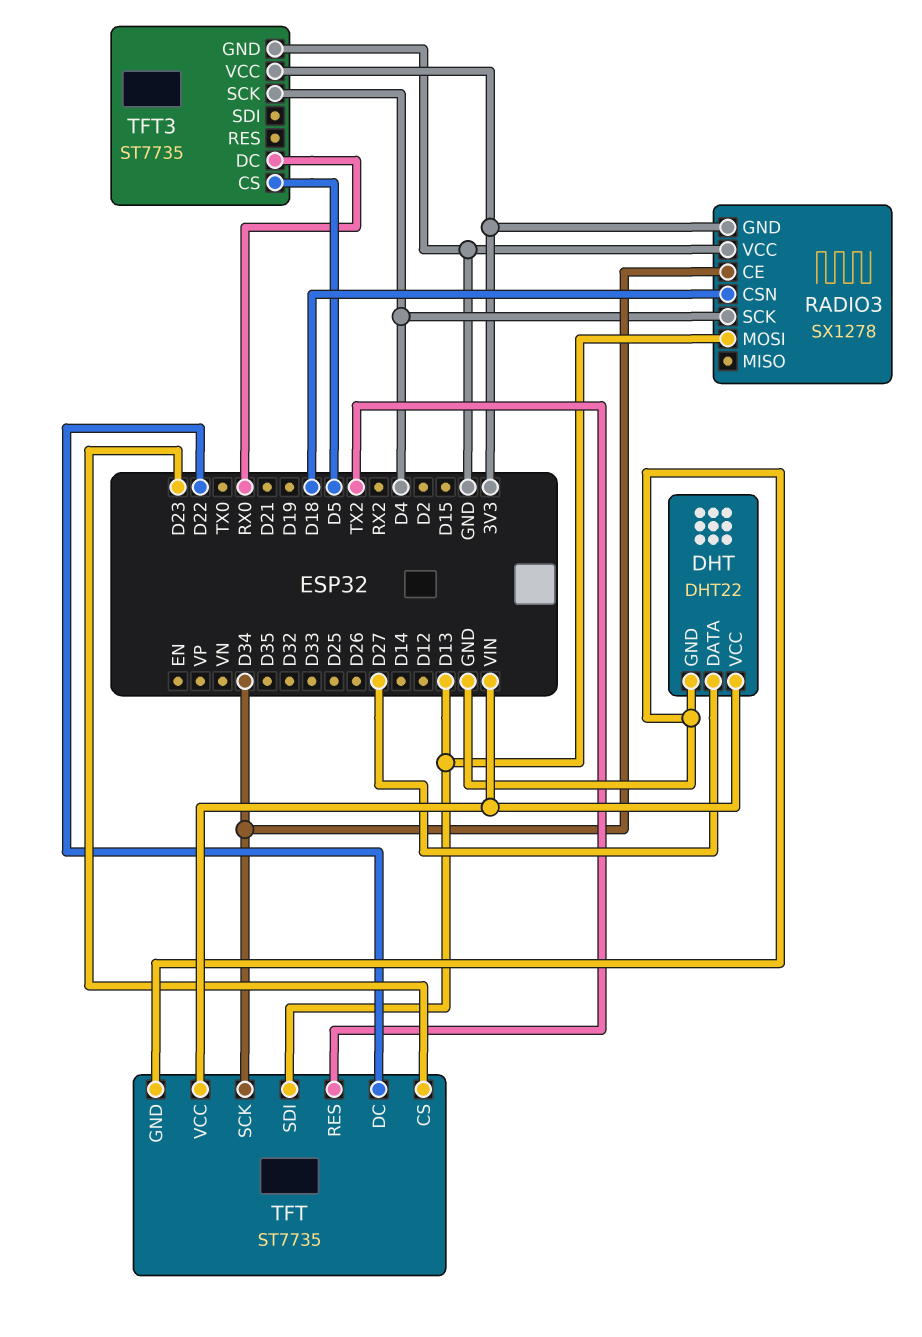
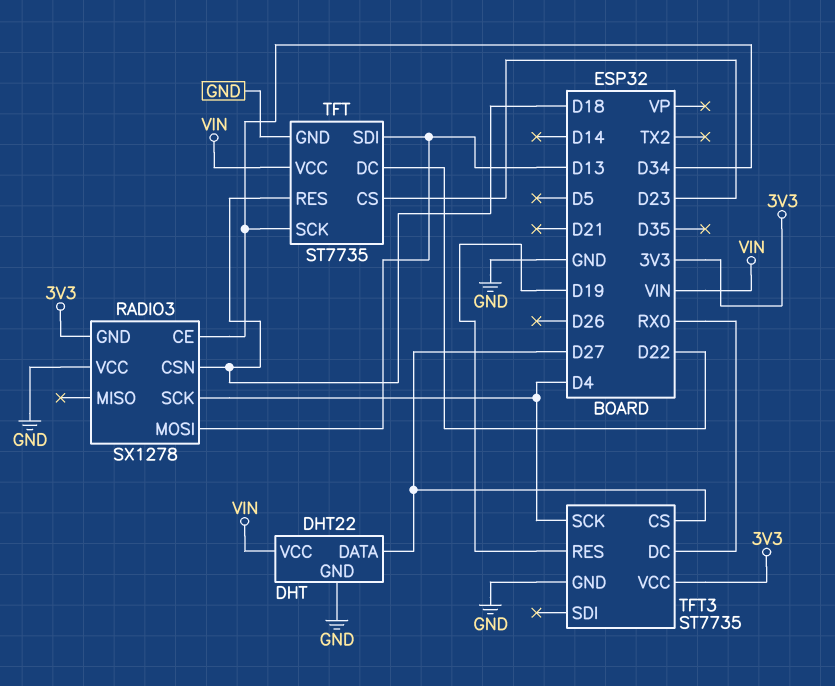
TFT pin RES: TX2 -> D18
TFT3 pin CS: D5 -> D27
TFT3 pin RES: none -> D19

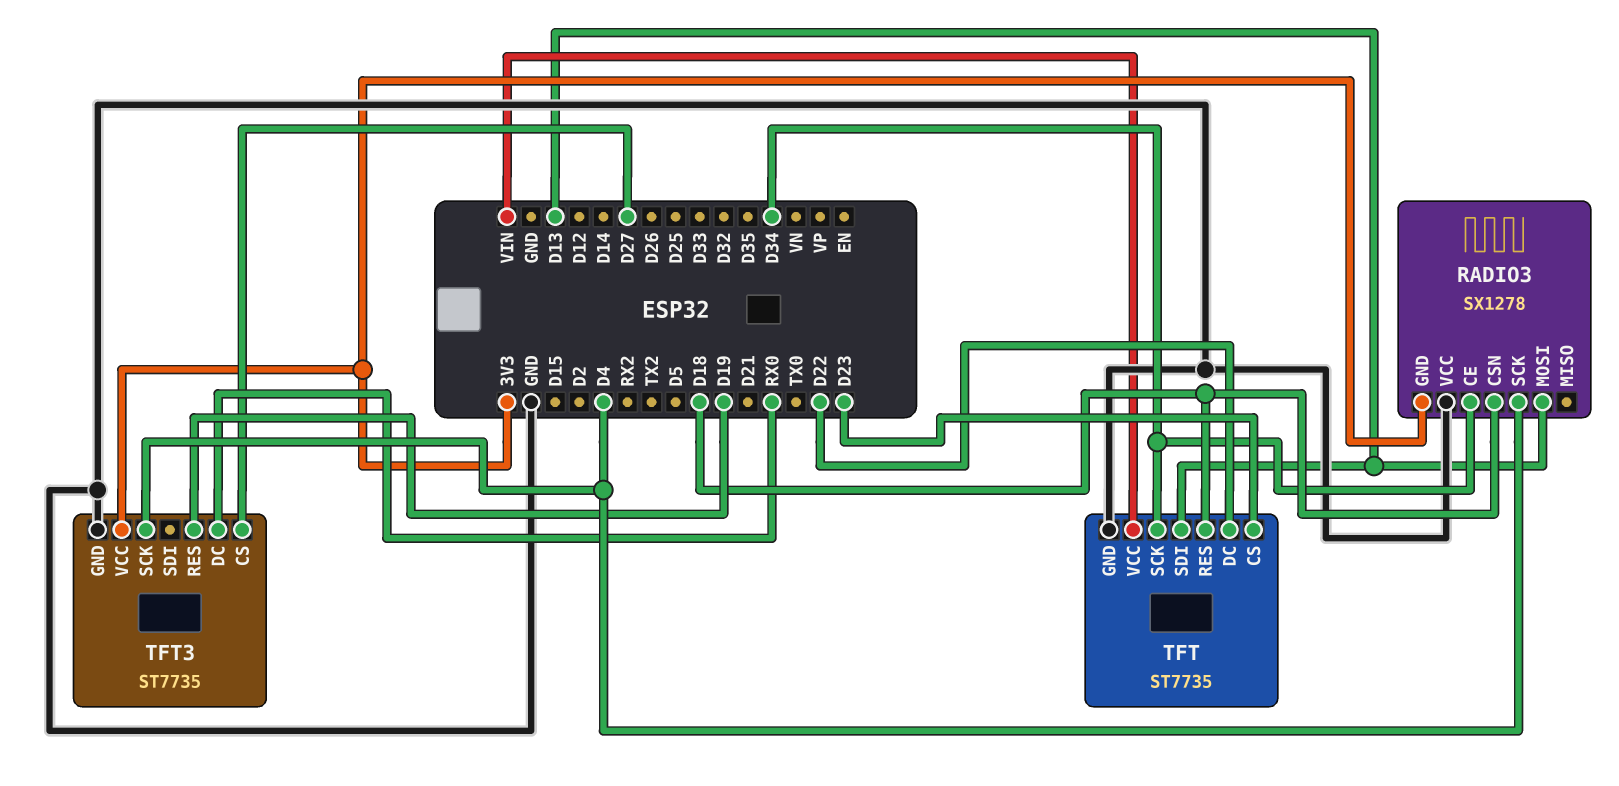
DHT: DHT22 -> none
DHT pin DATA: D27 -> none
DHT pin GND: GND -> none
DHT pin VCC: VIN -> none

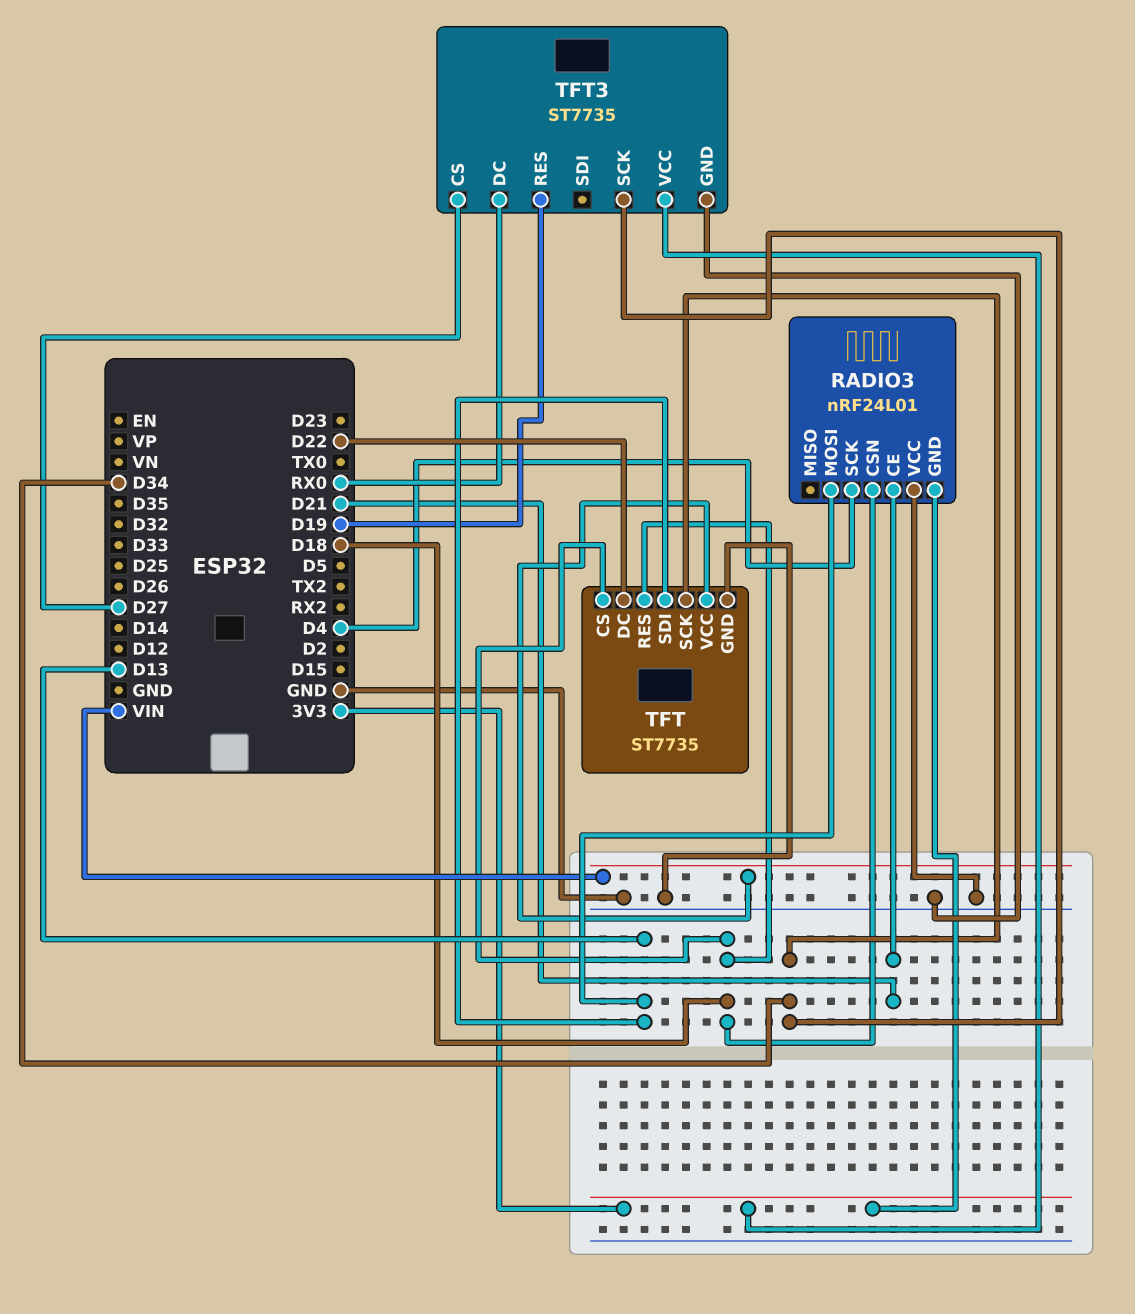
RADIO3: SX1278 -> nRF24L01
RADIO3 pin CE: D34 -> D21
TFT pin CS: D23 -> D18
TFT3 pin SCK: D4 -> D34

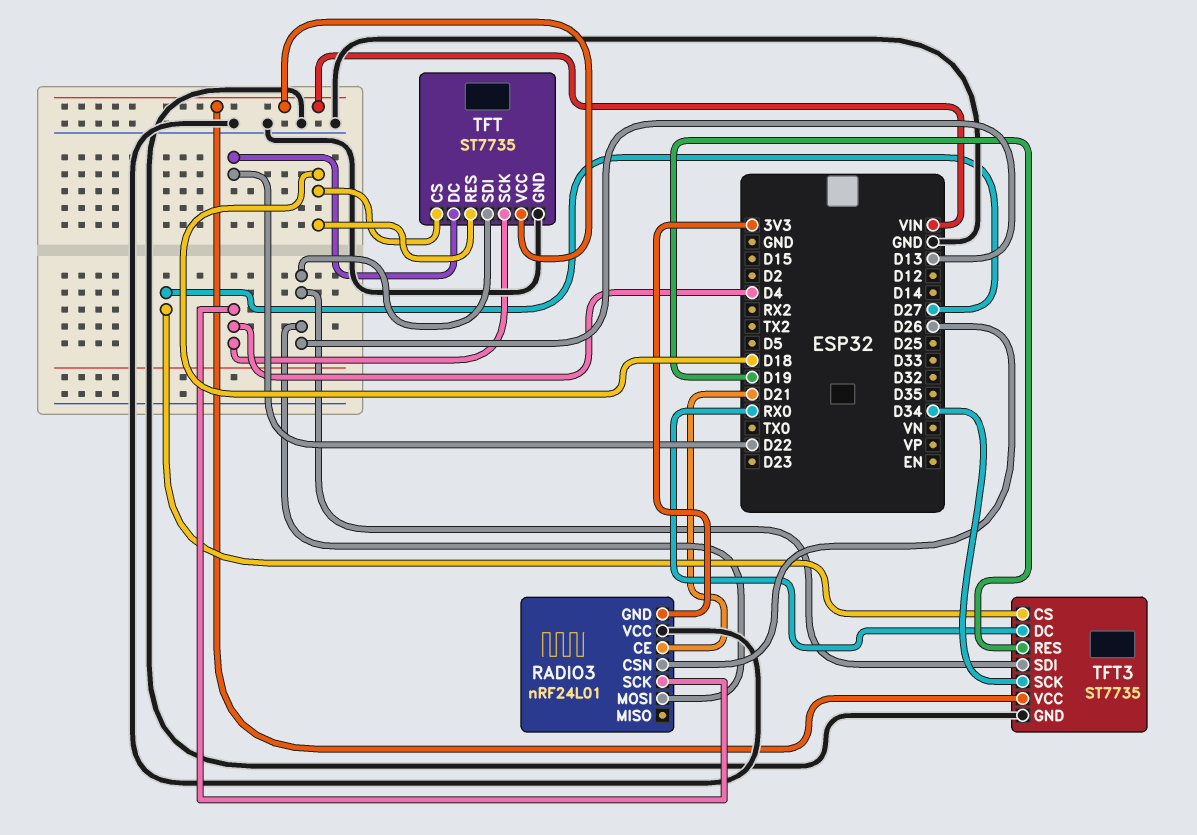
RADIO3 pin CSN: D18 -> D26
TFT pin SCK: D34 -> D4
TFT3 pin SDI: none -> D13
TFT3 pin VCC: 3V3 -> VIN

